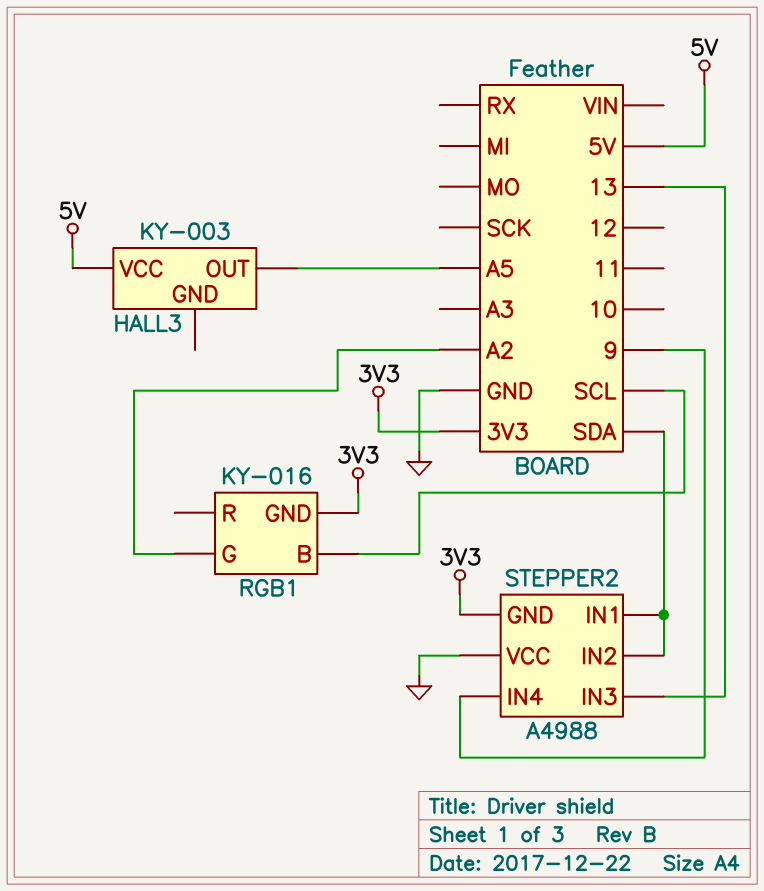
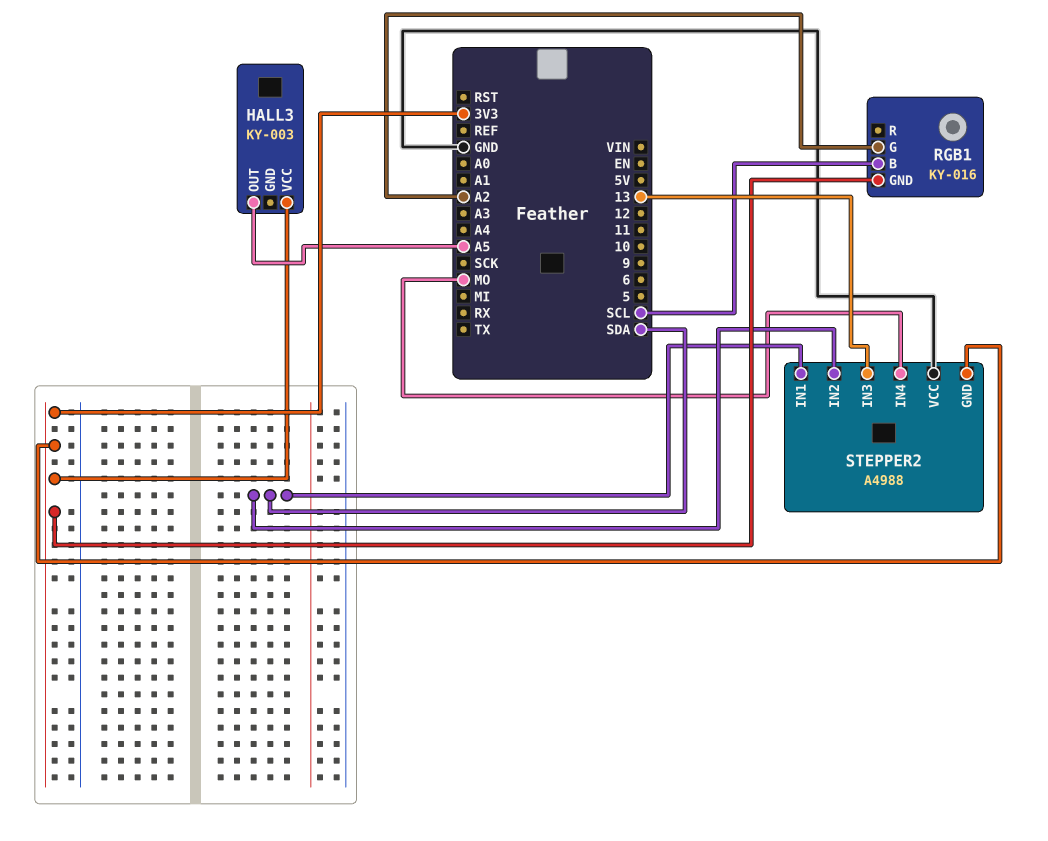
HALL3 pin VCC: 5V -> 3V3
STEPPER2 pin IN4: 9 -> MO

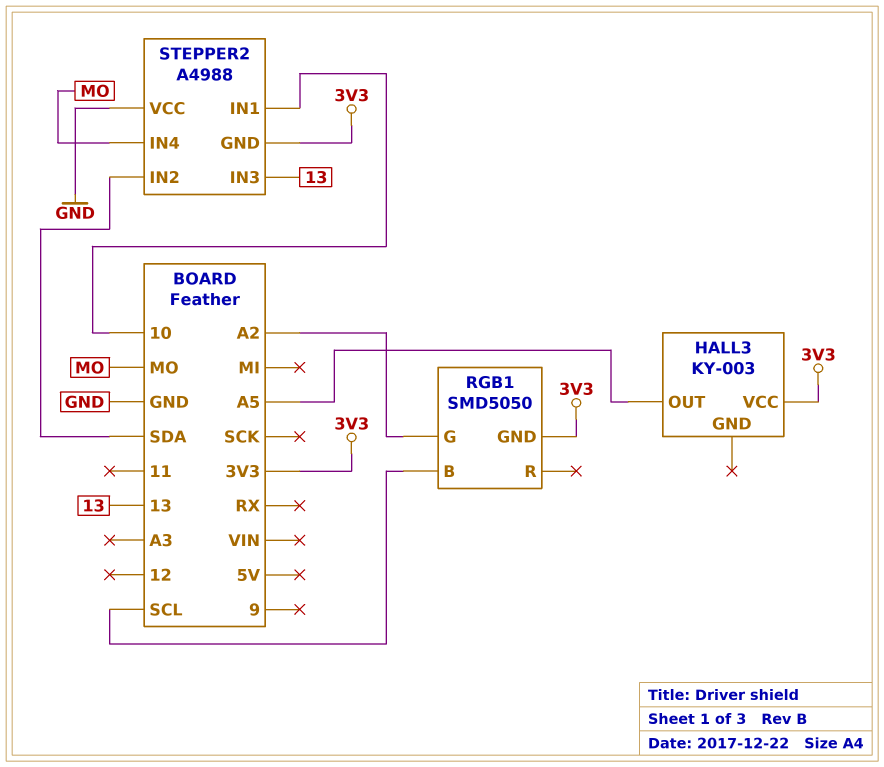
RGB1: KY-016 -> SMD5050
STEPPER2 pin IN1: SDA -> 10

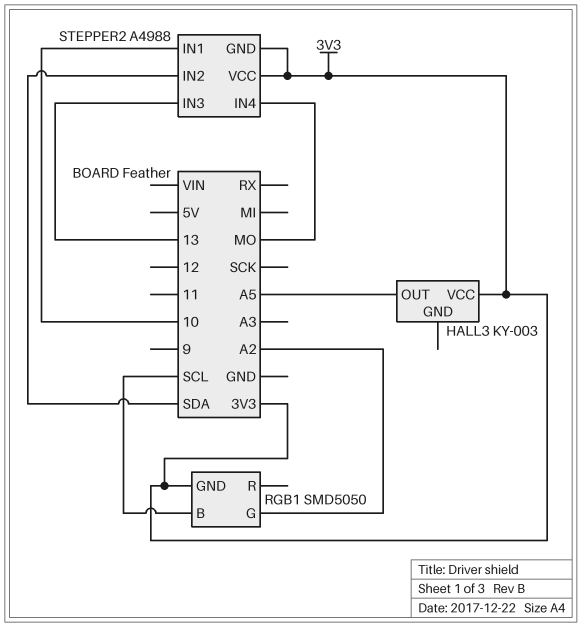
STEPPER2 pin VCC: GND -> 3V3

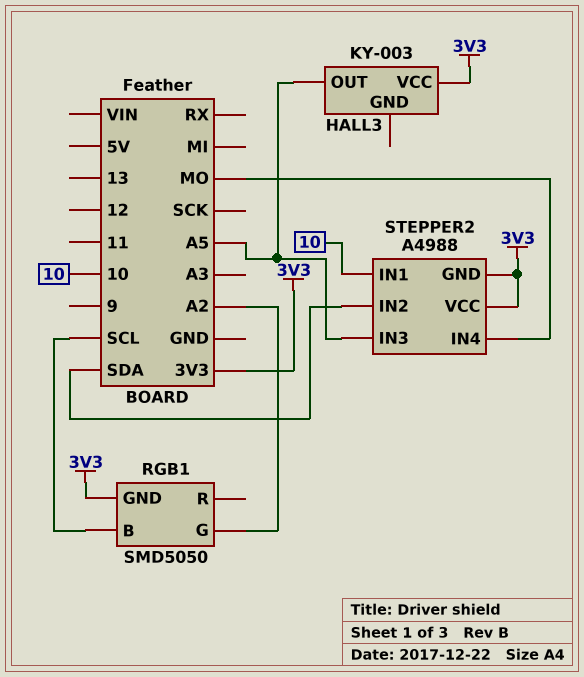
STEPPER2 pin IN3: 13 -> A5

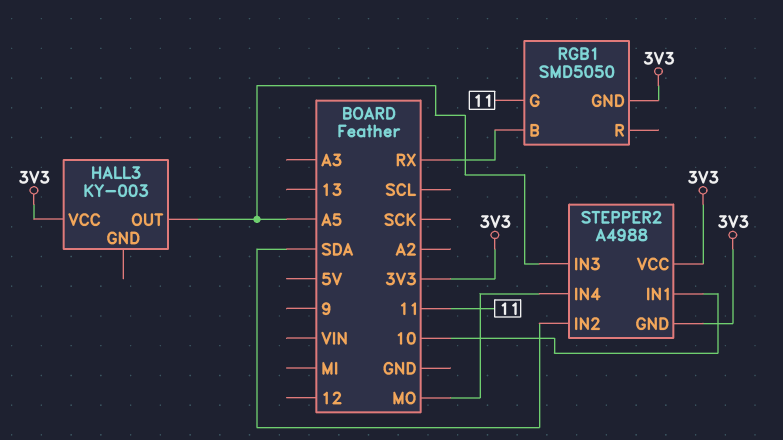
RGB1 pin B: SCL -> RX
RGB1 pin G: A2 -> 11

